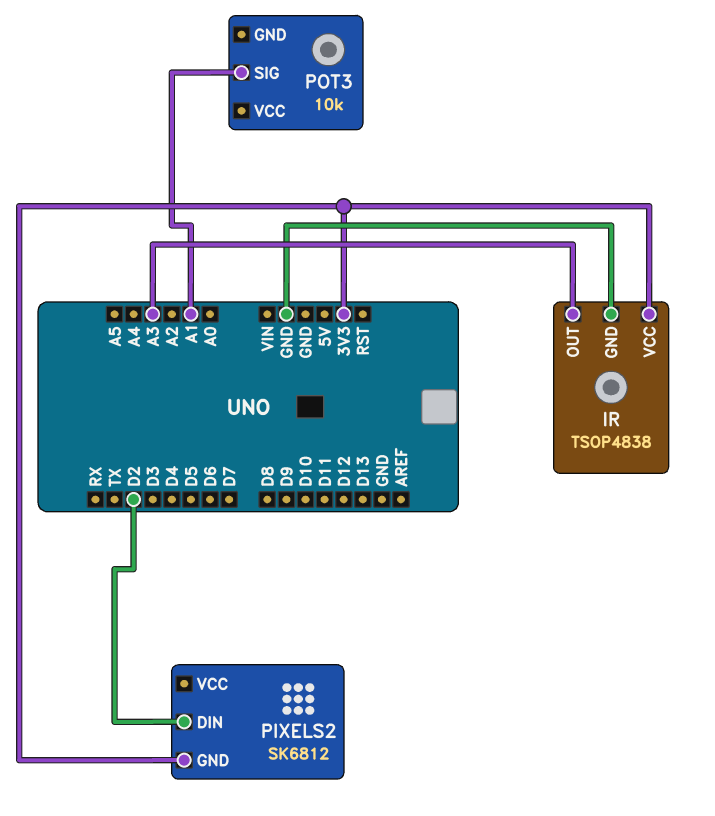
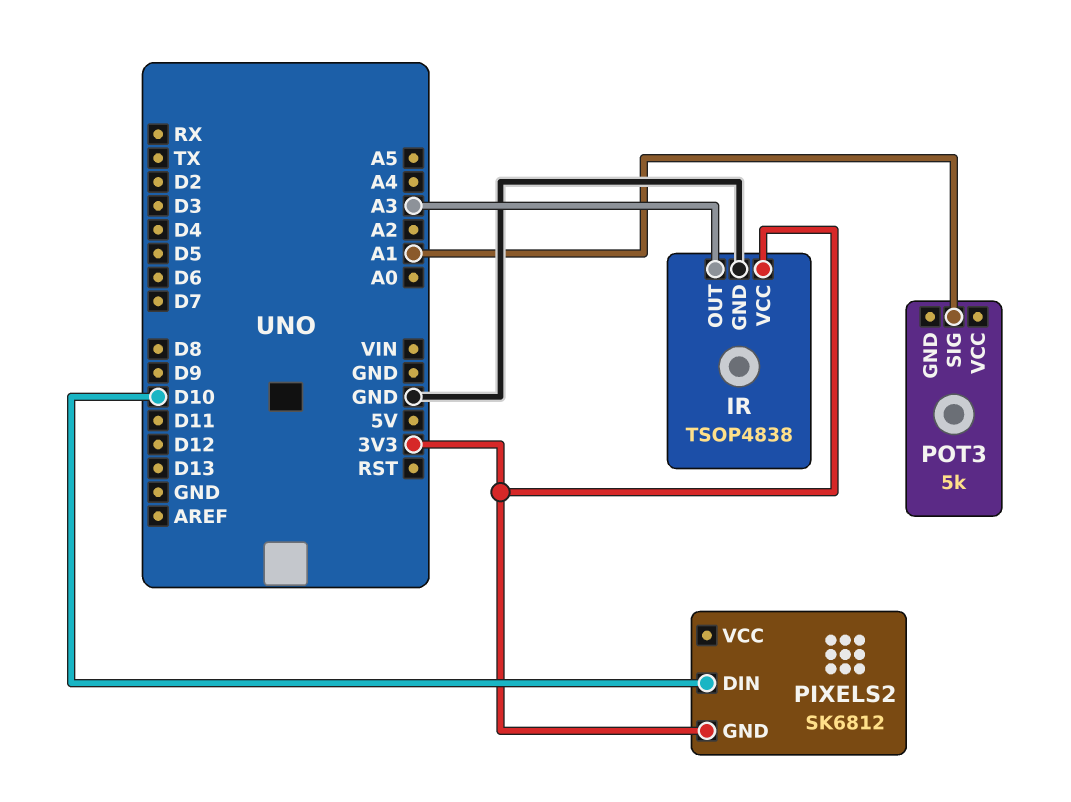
PIXELS2 pin DIN: D2 -> D10
POT3: 10k -> 5k

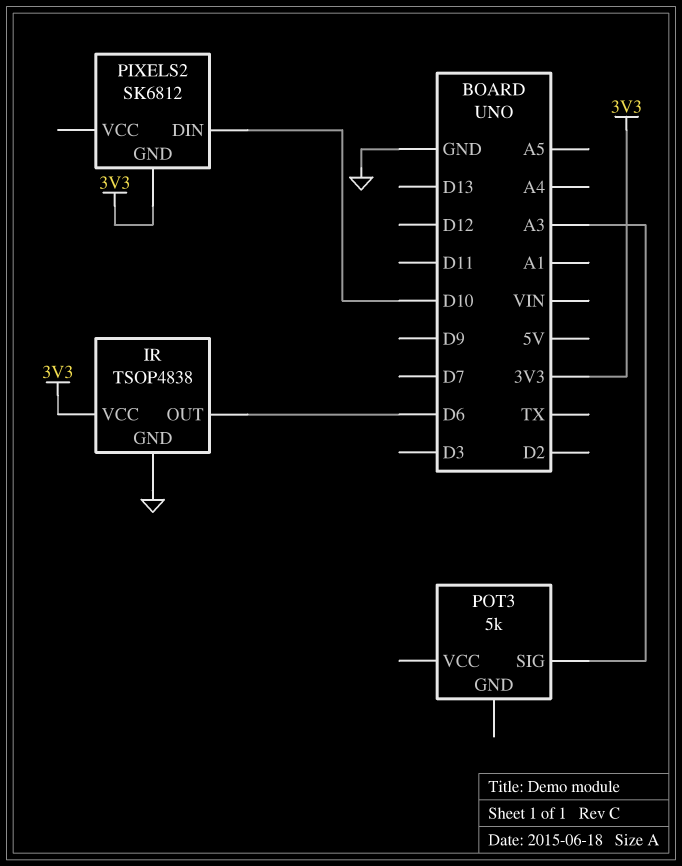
IR pin OUT: A3 -> D6
POT3 pin SIG: A1 -> A3

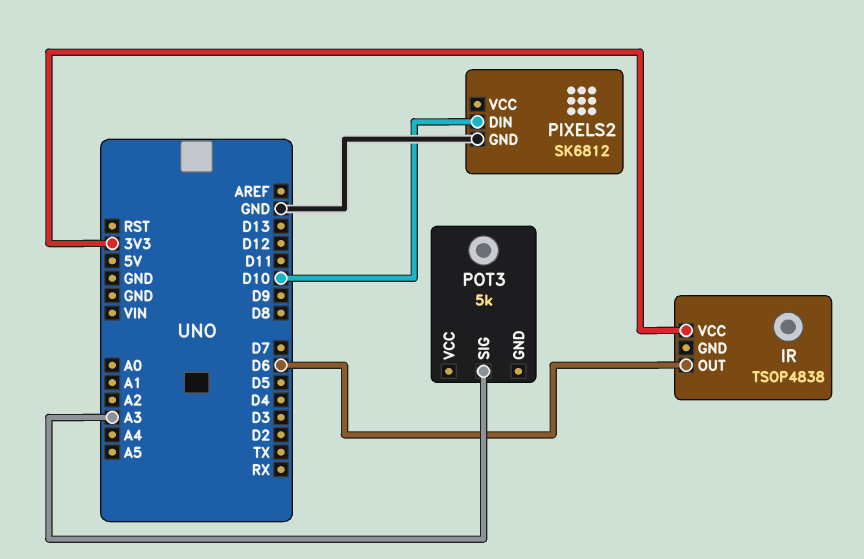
IR pin GND: GND -> none
PIXELS2 pin GND: 3V3 -> GND

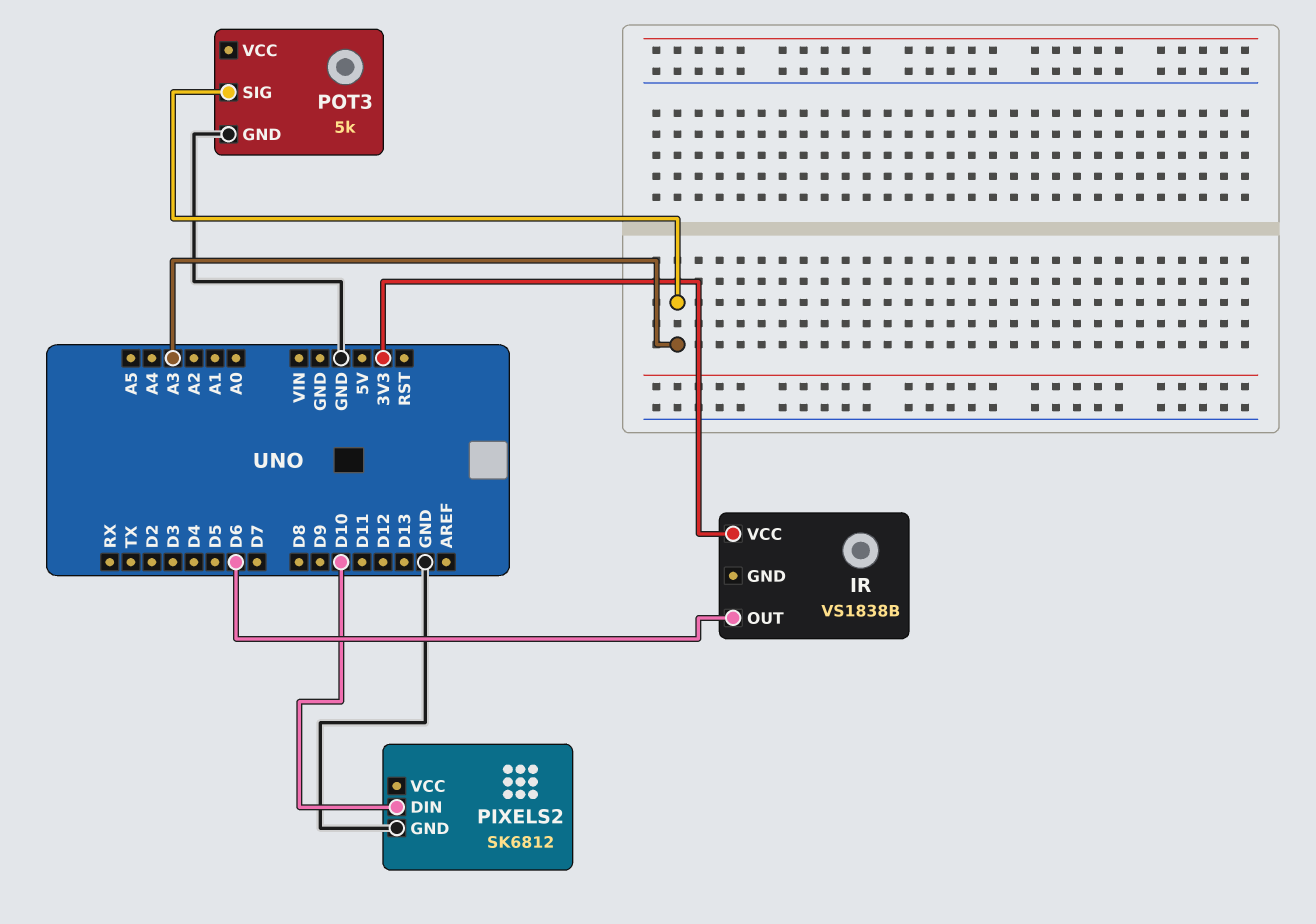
IR: TSOP4838 -> VS1838B
POT3 pin GND: none -> GND

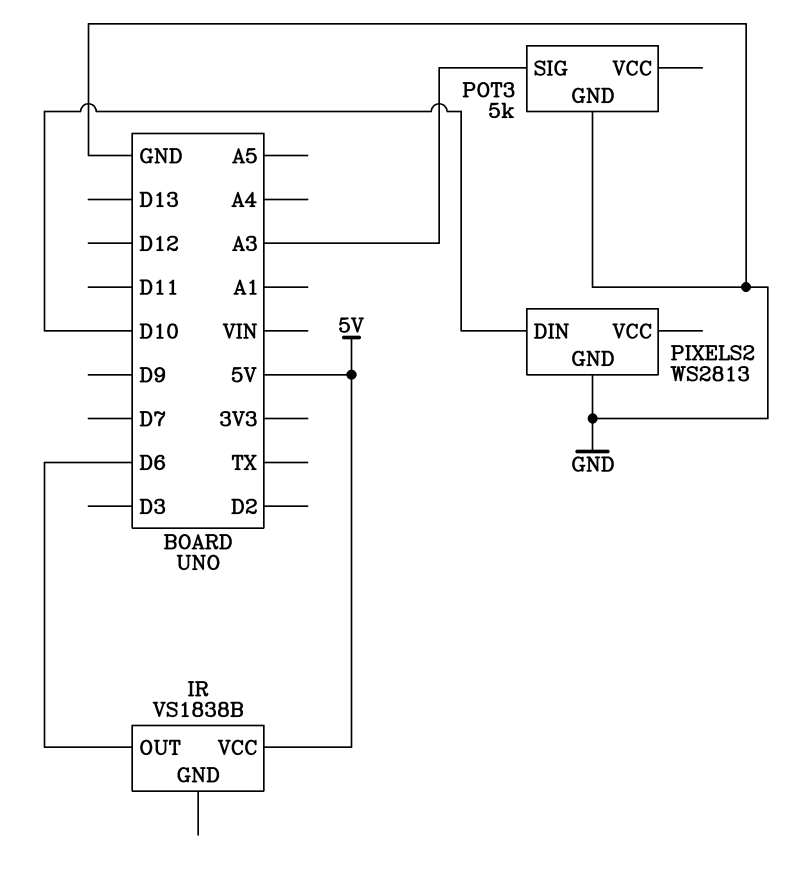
IR pin VCC: 3V3 -> 5V
PIXELS2: SK6812 -> WS2813

